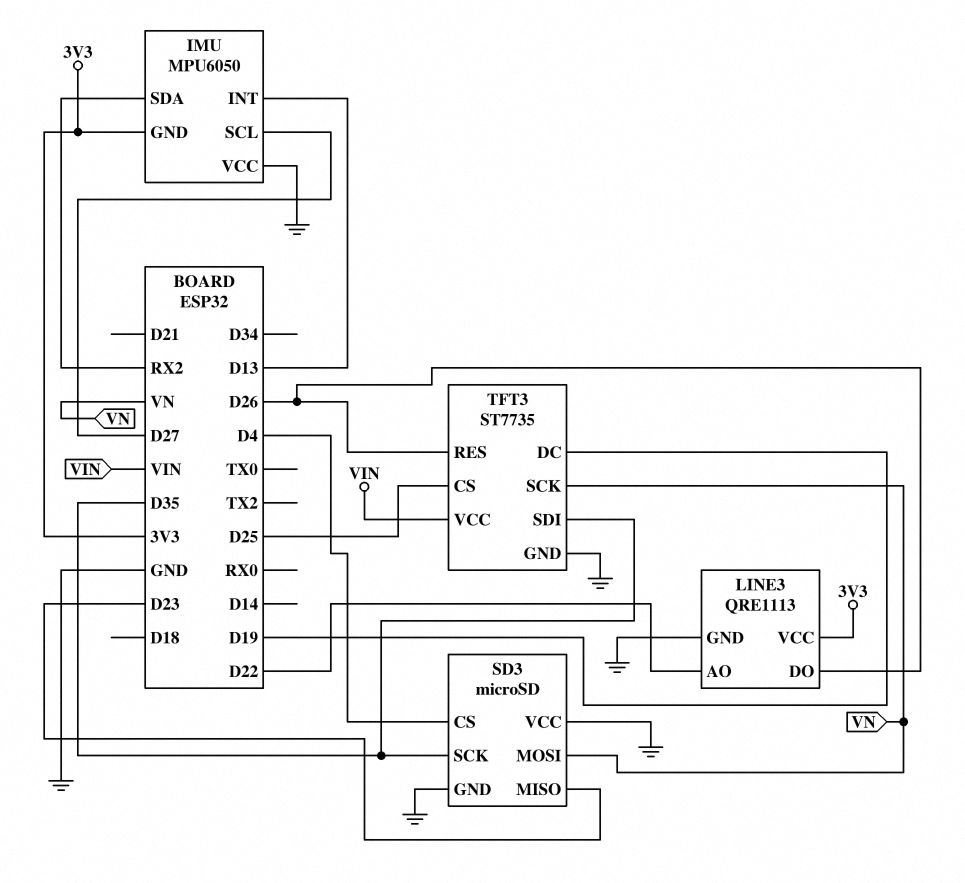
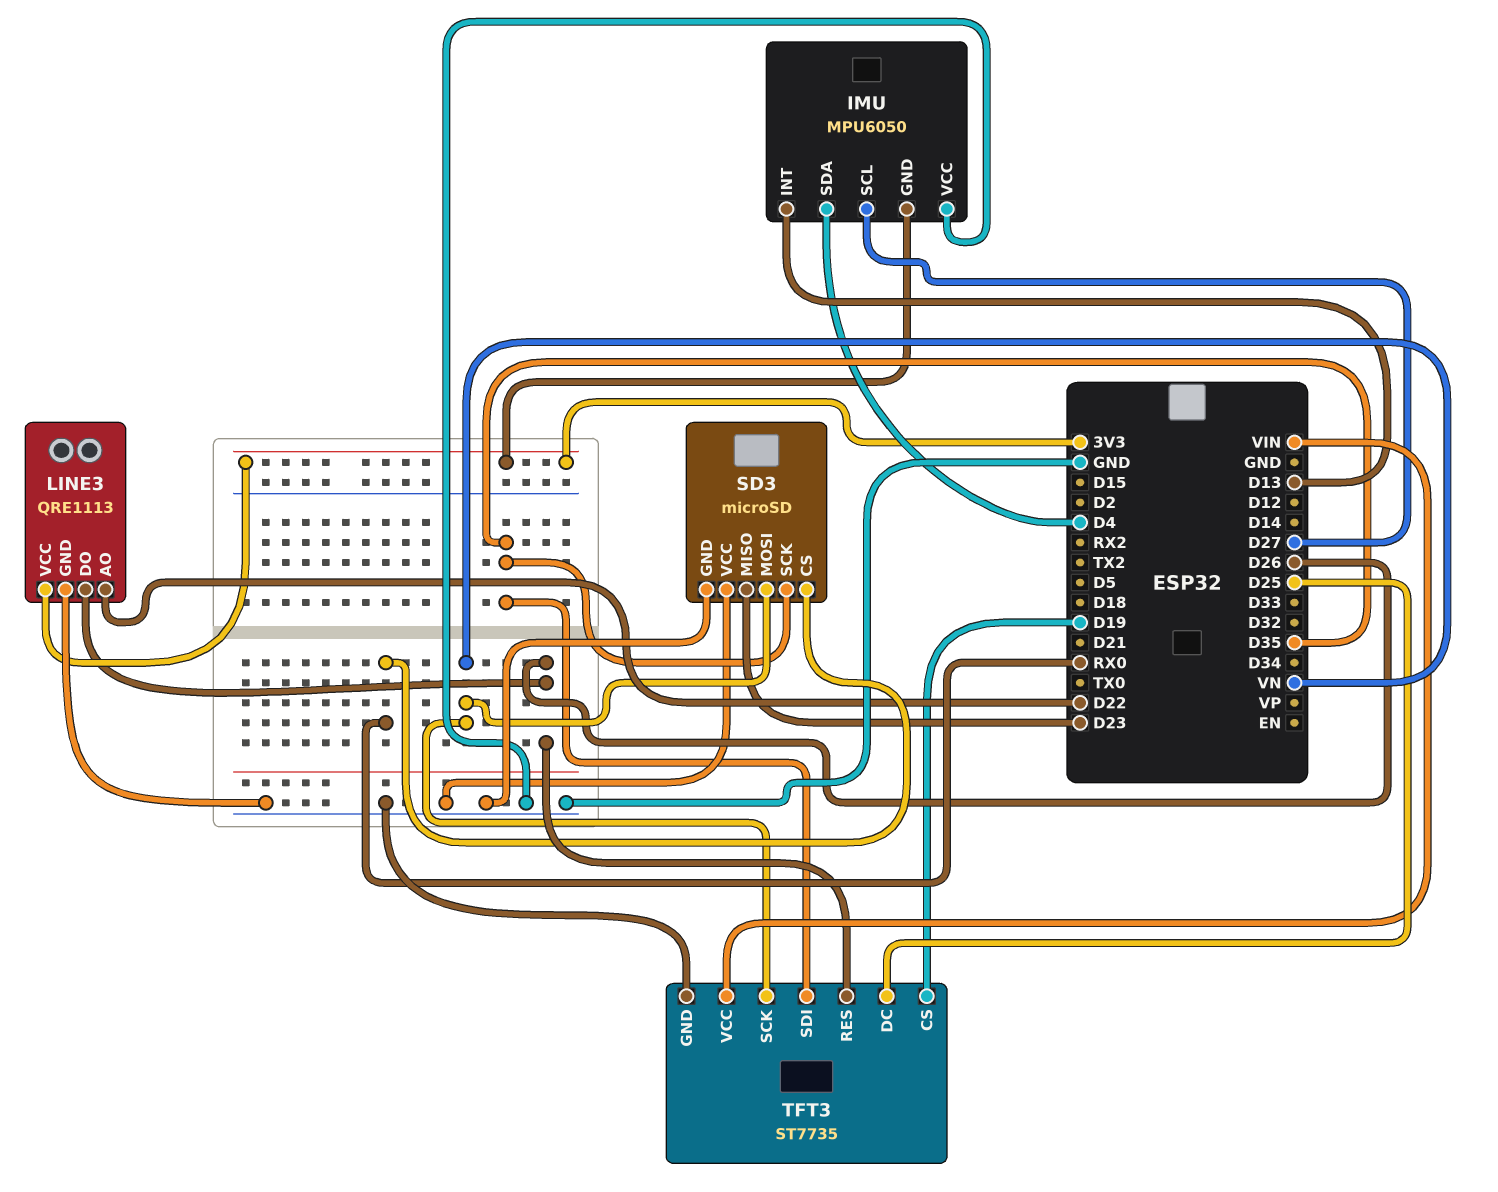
IMU pin SDA: RX2 -> D4
SD3 pin CS: D4 -> RX0
TFT3 pin CS: D25 -> D19
TFT3 pin DC: D19 -> D25

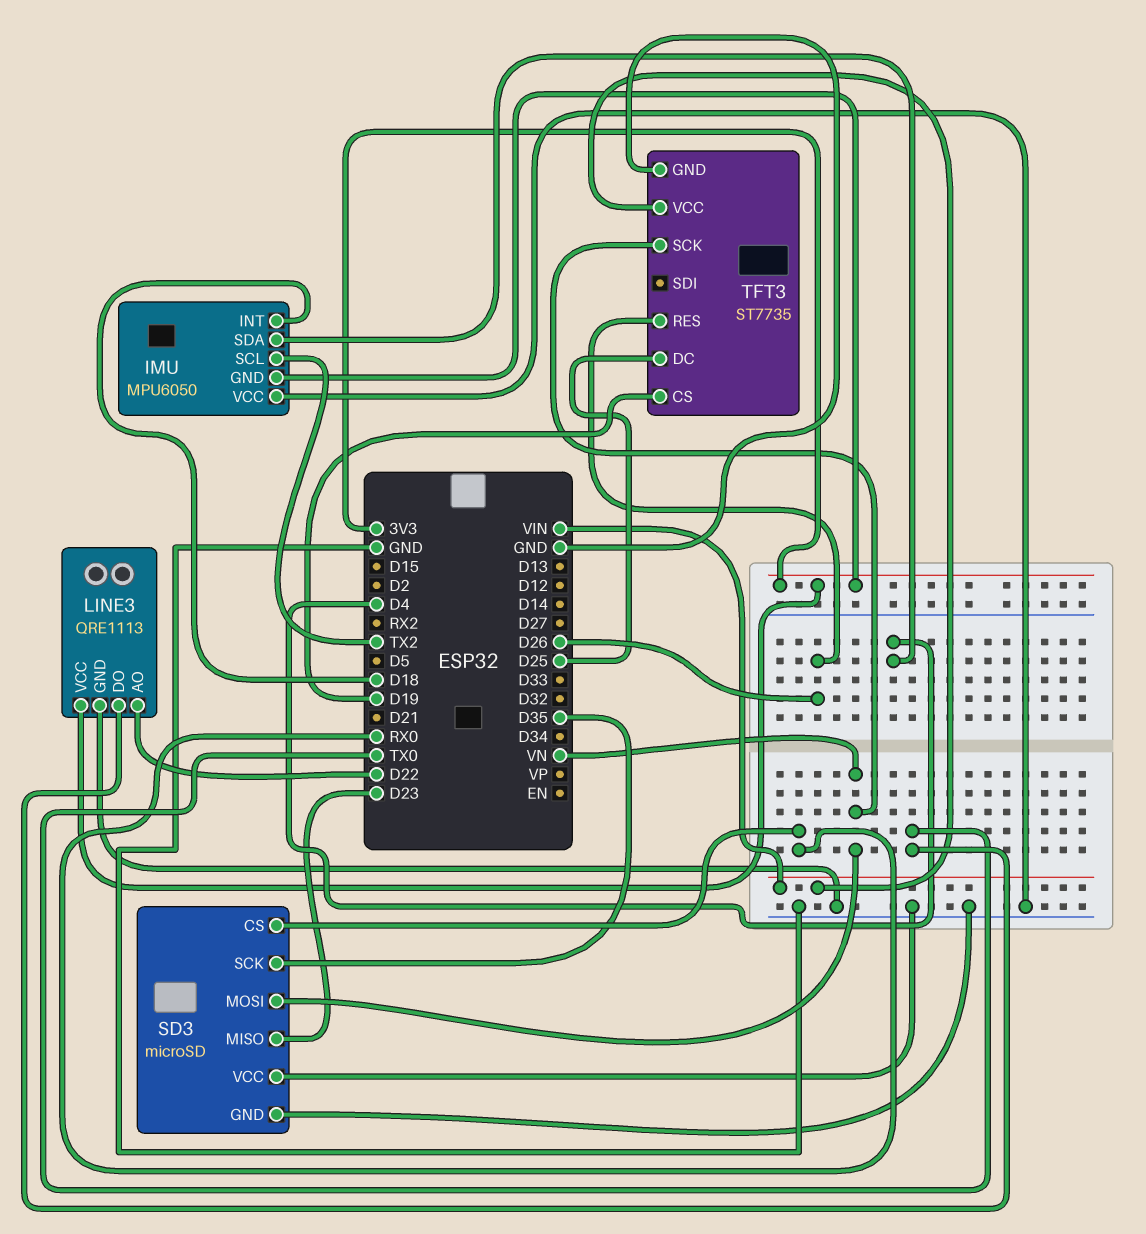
IMU pin INT: D13 -> D18
IMU pin SCL: D27 -> TX2
LINE3 pin DO: D26 -> TX0
TFT3 pin SDI: D35 -> none

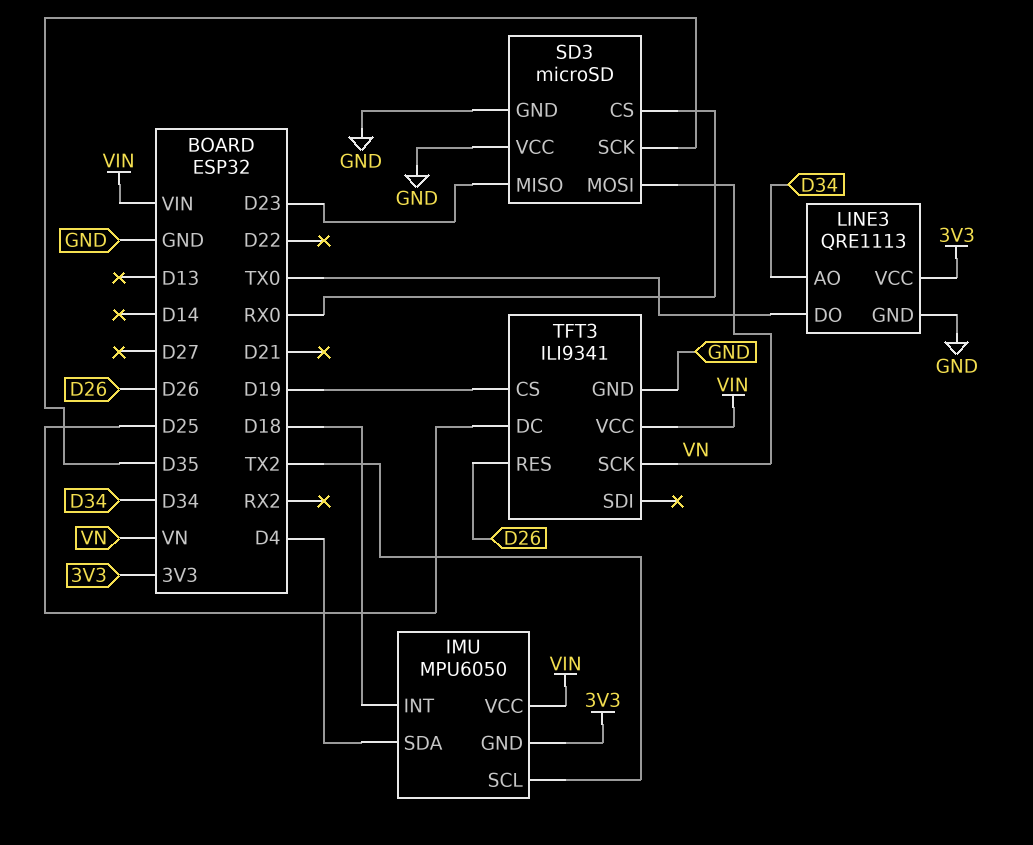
IMU pin VCC: GND -> VIN
LINE3 pin AO: D22 -> D34
TFT3: ST7735 -> ILI9341

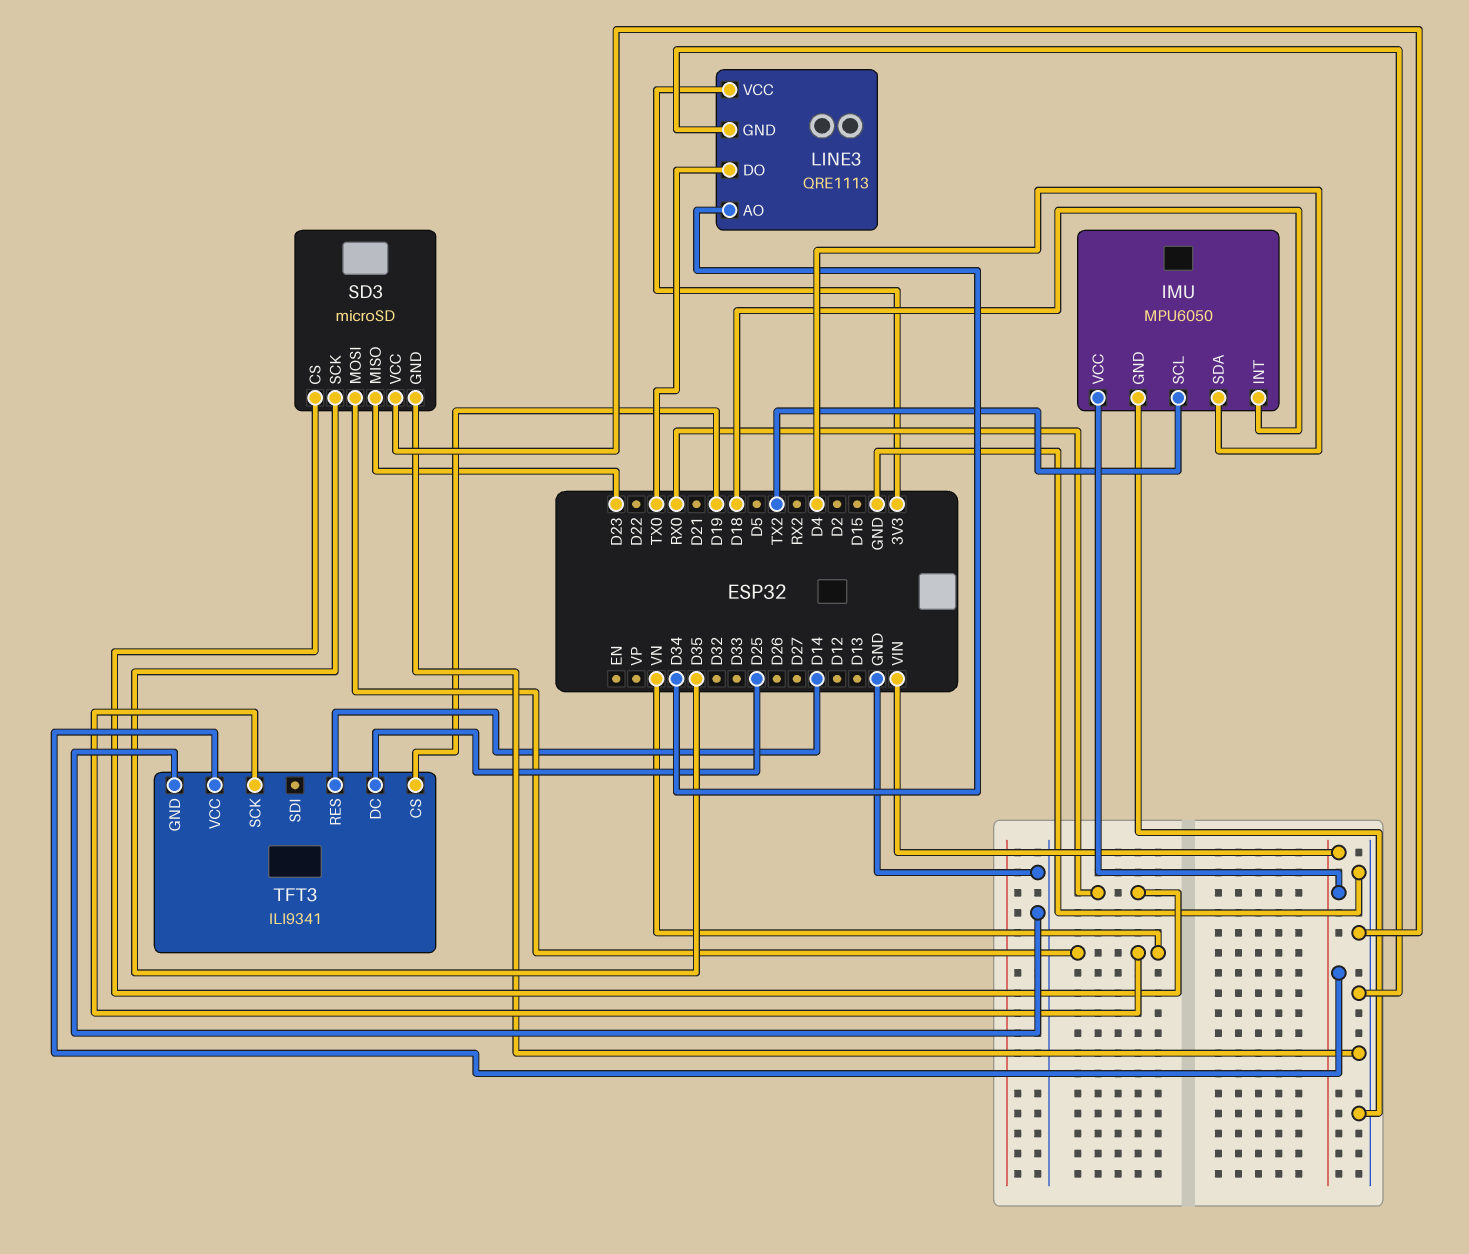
IMU pin GND: 3V3 -> GND
TFT3 pin RES: D26 -> D14

